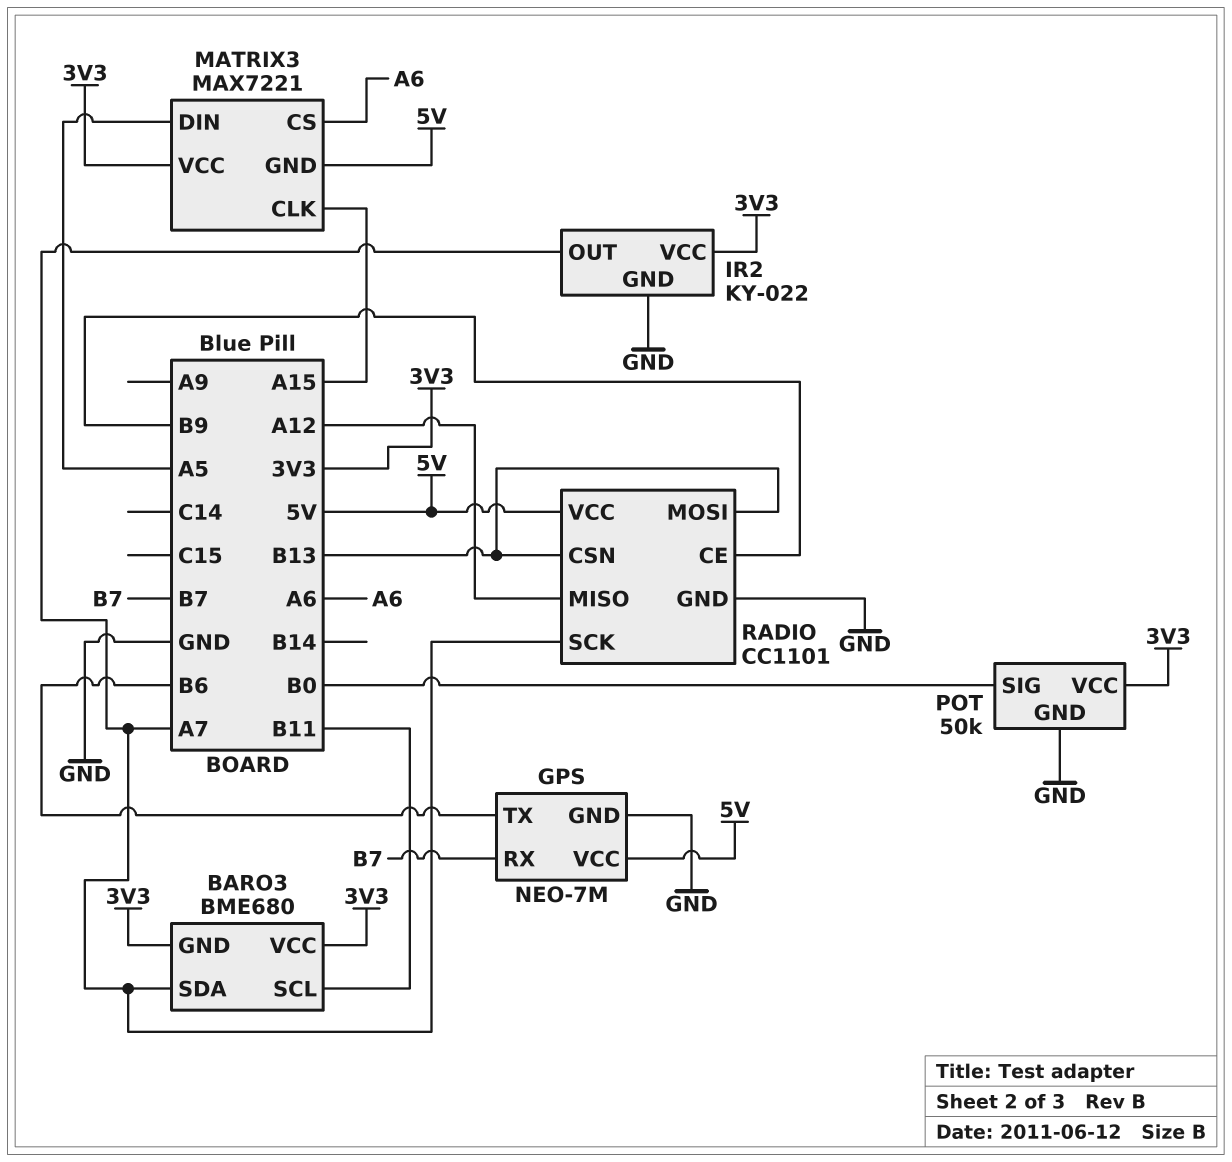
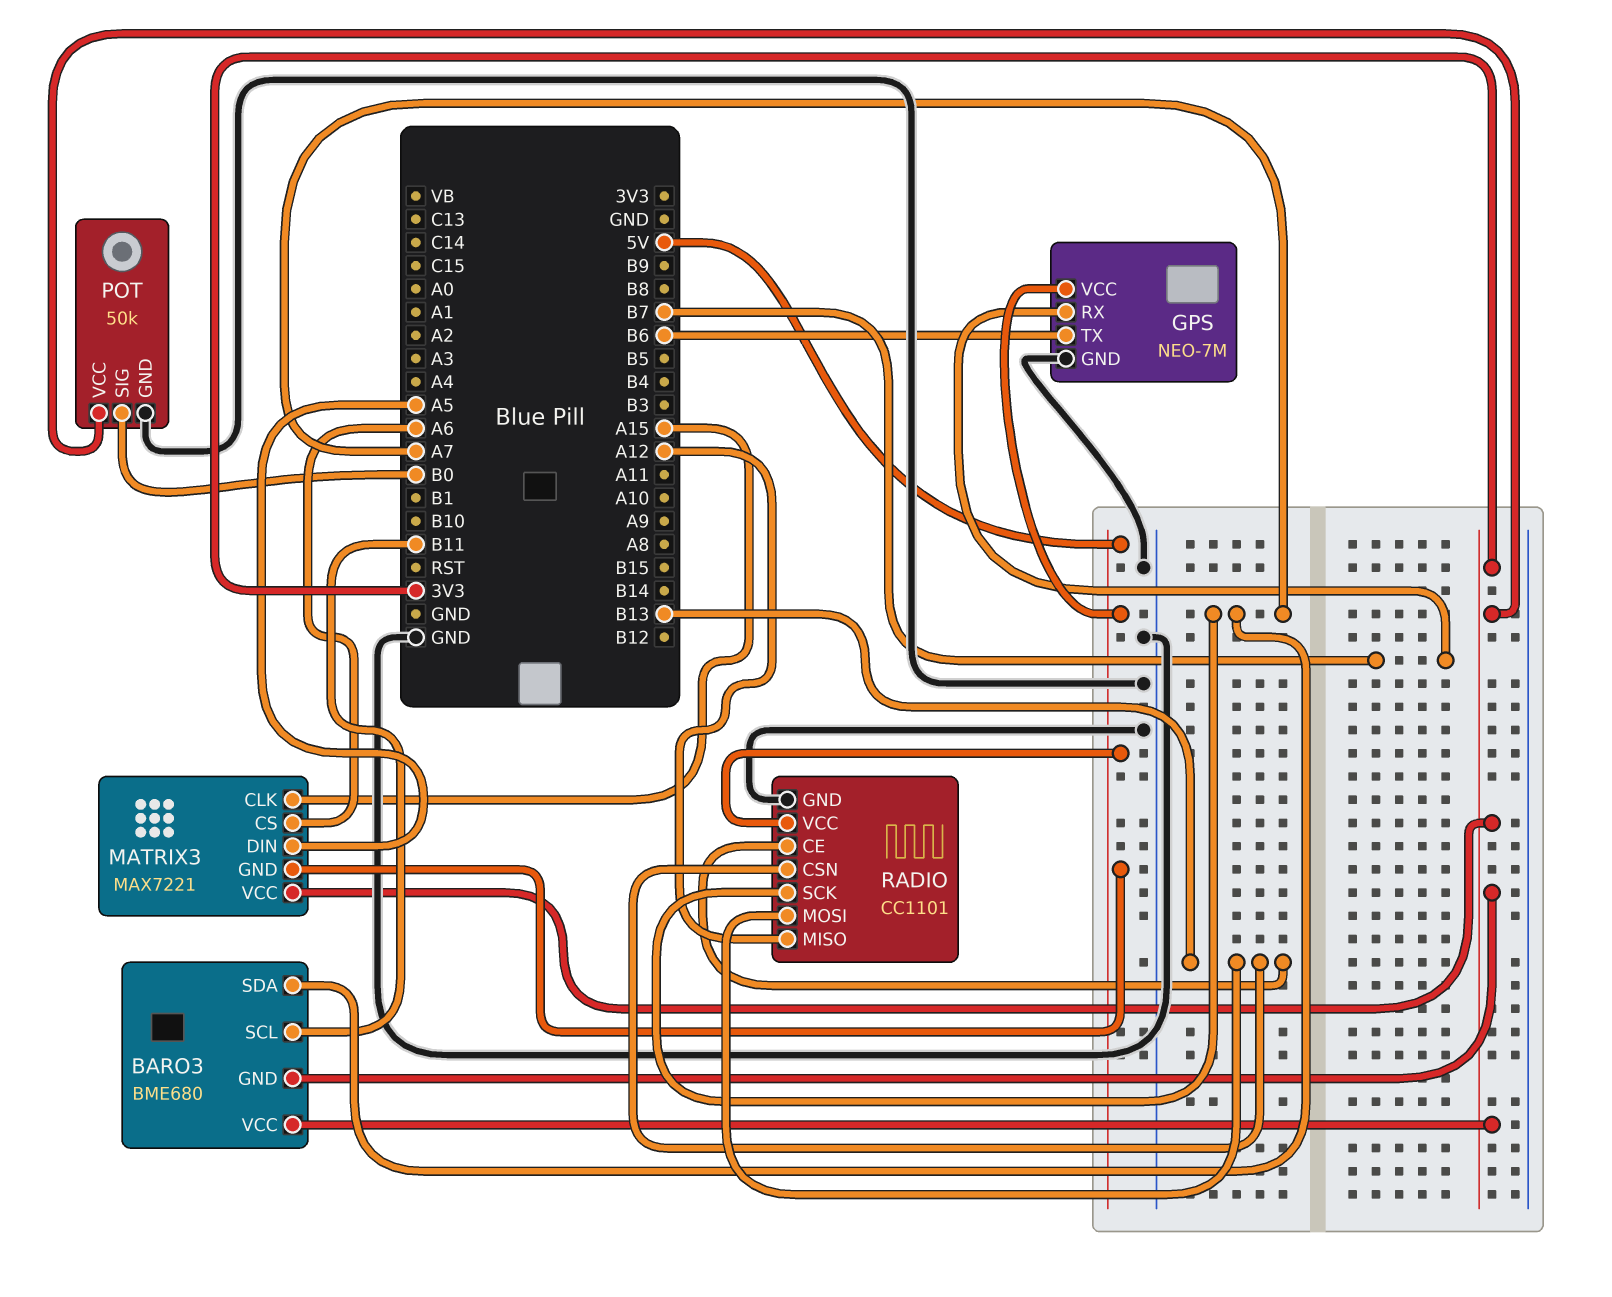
IR2: KY-022 -> none
IR2 pin GND: GND -> none
IR2 pin OUT: A7 -> none
IR2 pin VCC: 3V3 -> none
RADIO pin CE: B9 -> B13

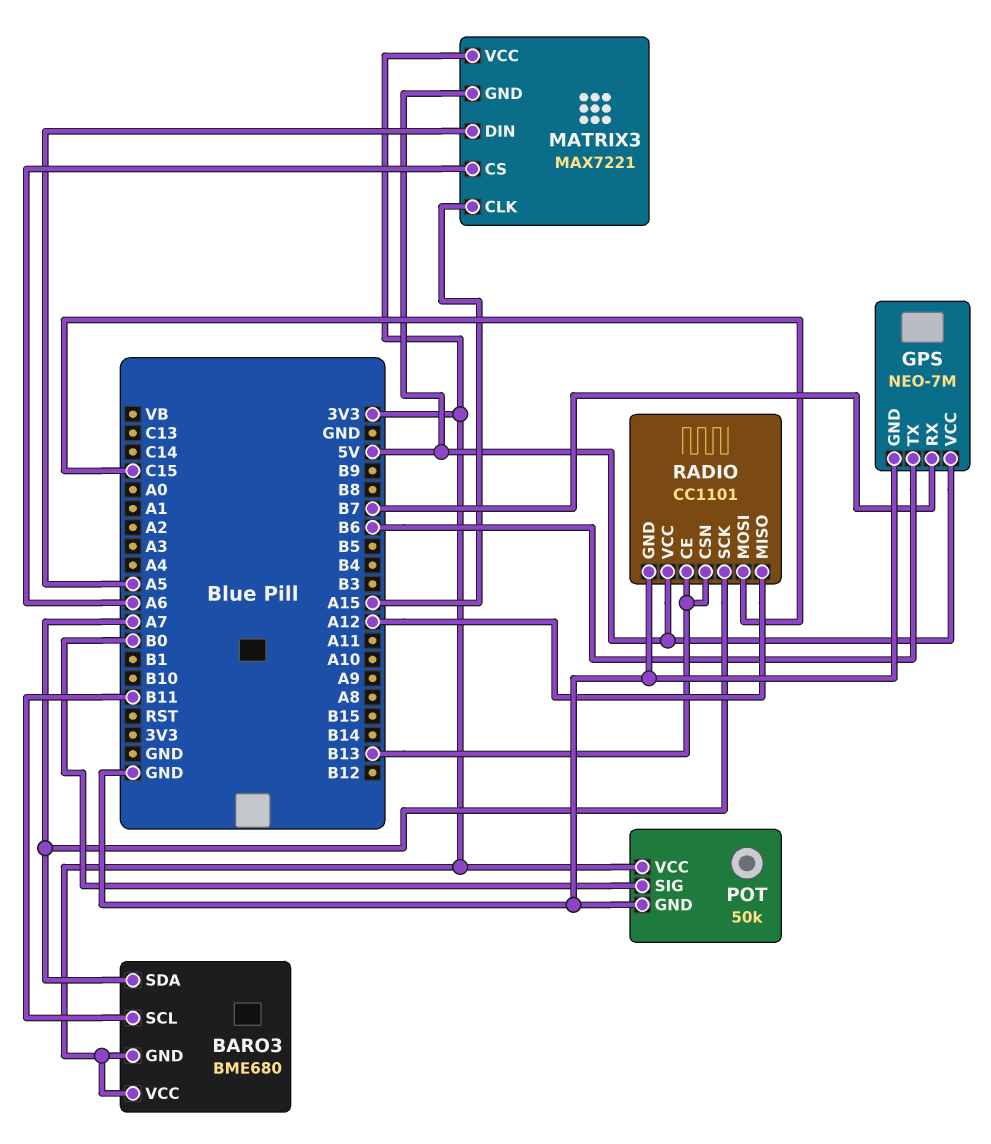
RADIO pin MOSI: B13 -> C15

